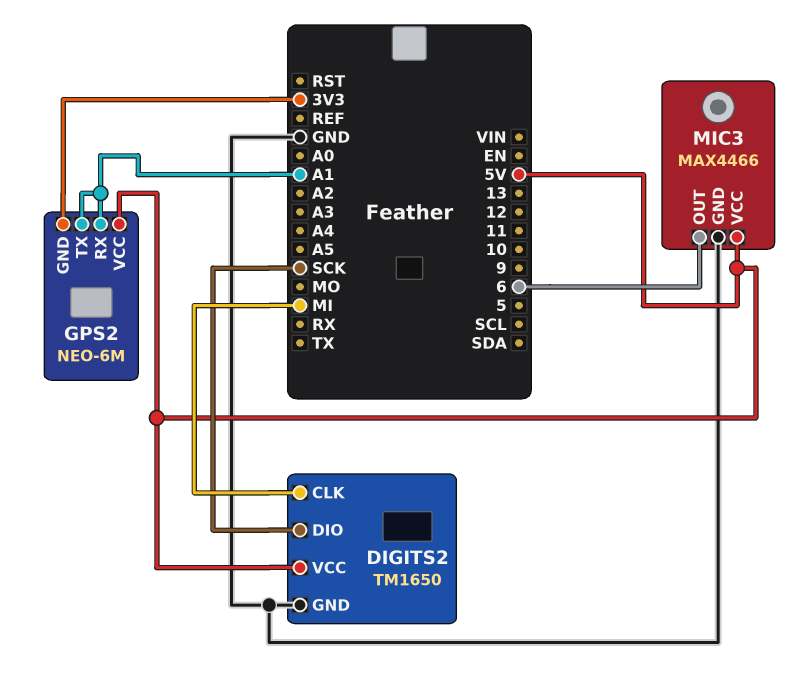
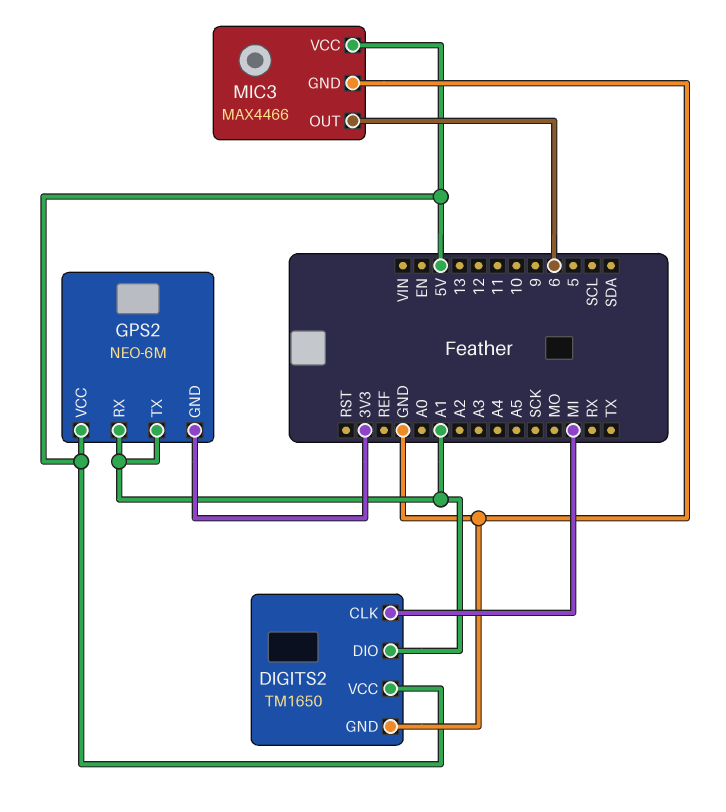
DIGITS2 pin DIO: SCK -> A1

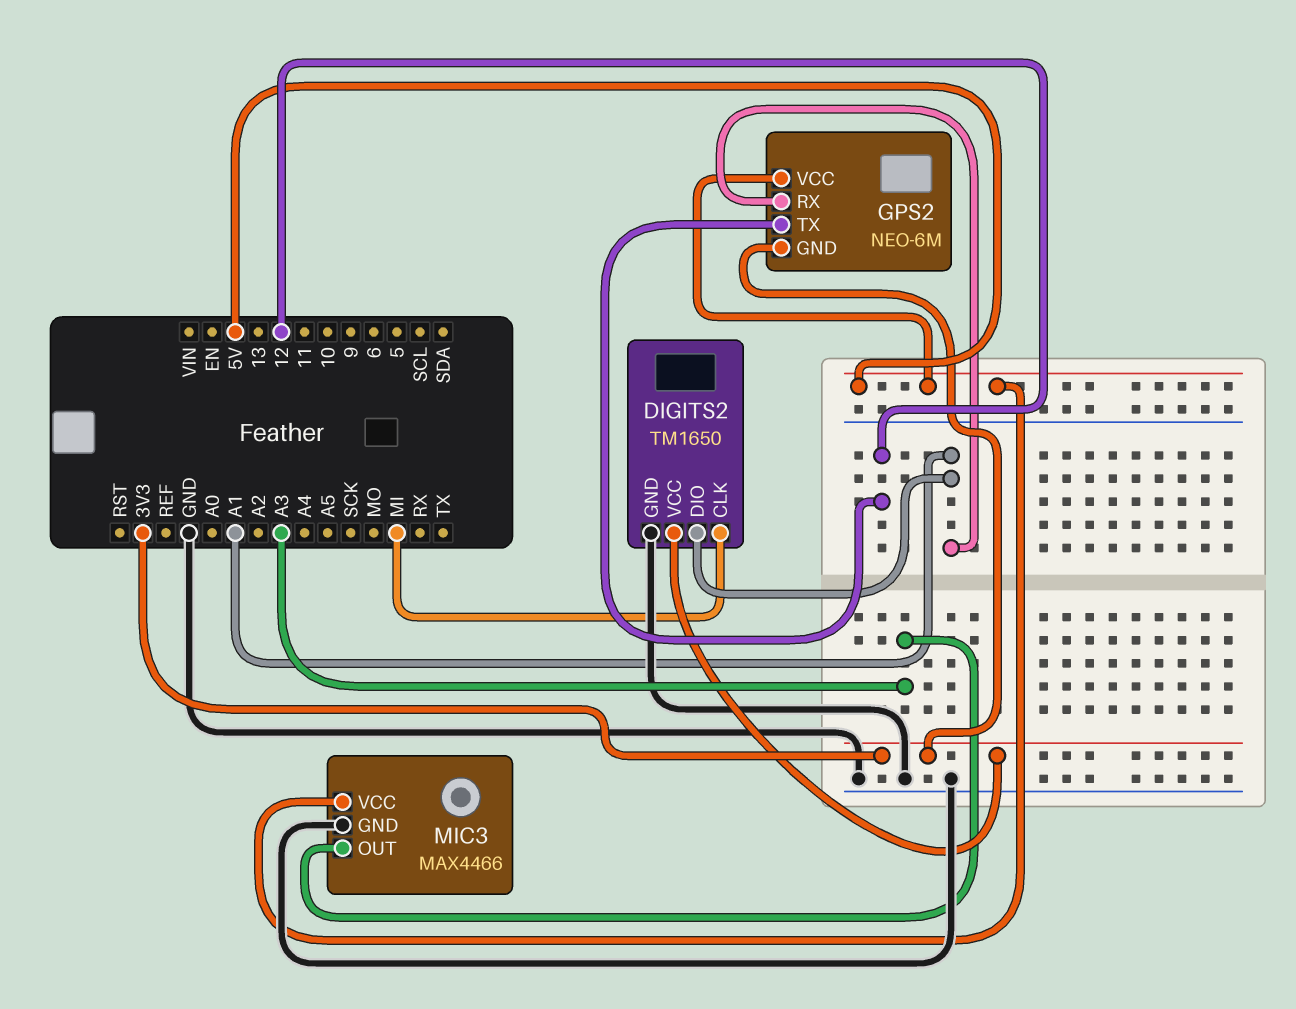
DIGITS2 pin VCC: 5V -> 3V3
GPS2 pin TX: A1 -> 12
MIC3 pin OUT: 6 -> A3

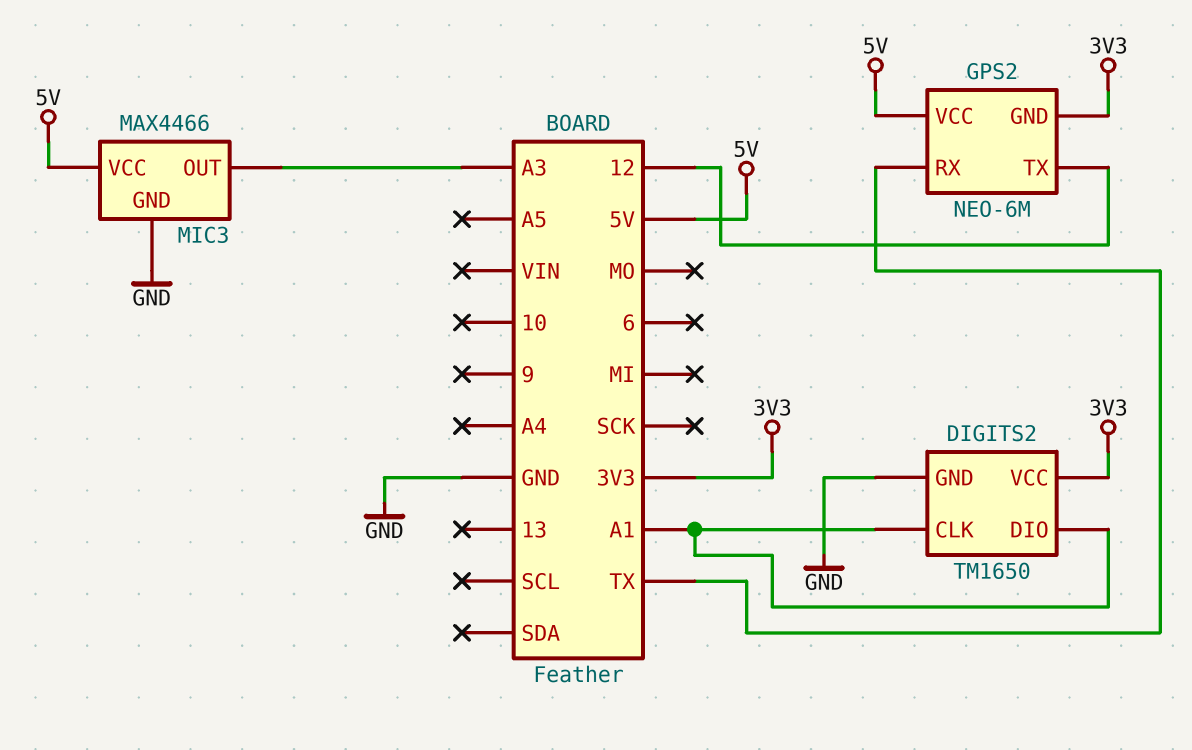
DIGITS2 pin CLK: MI -> A1
GPS2 pin RX: A1 -> TX

